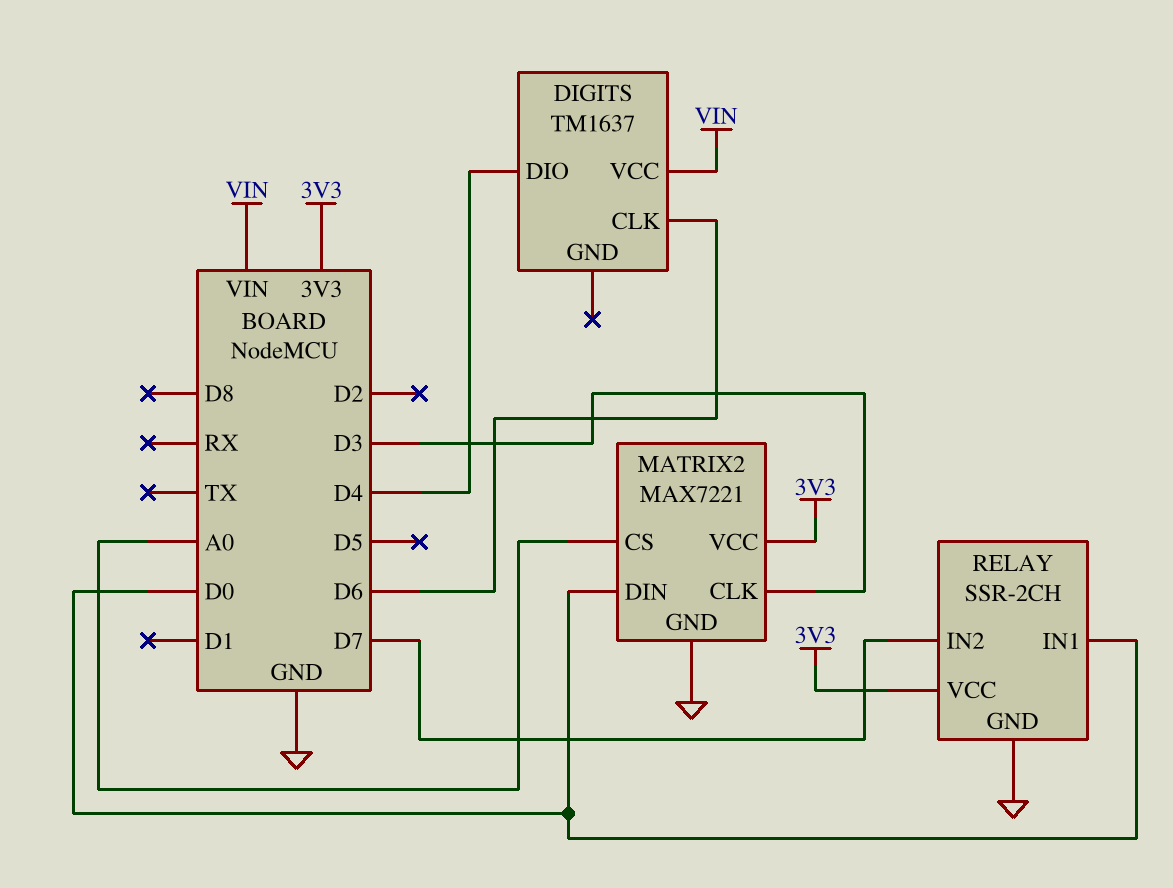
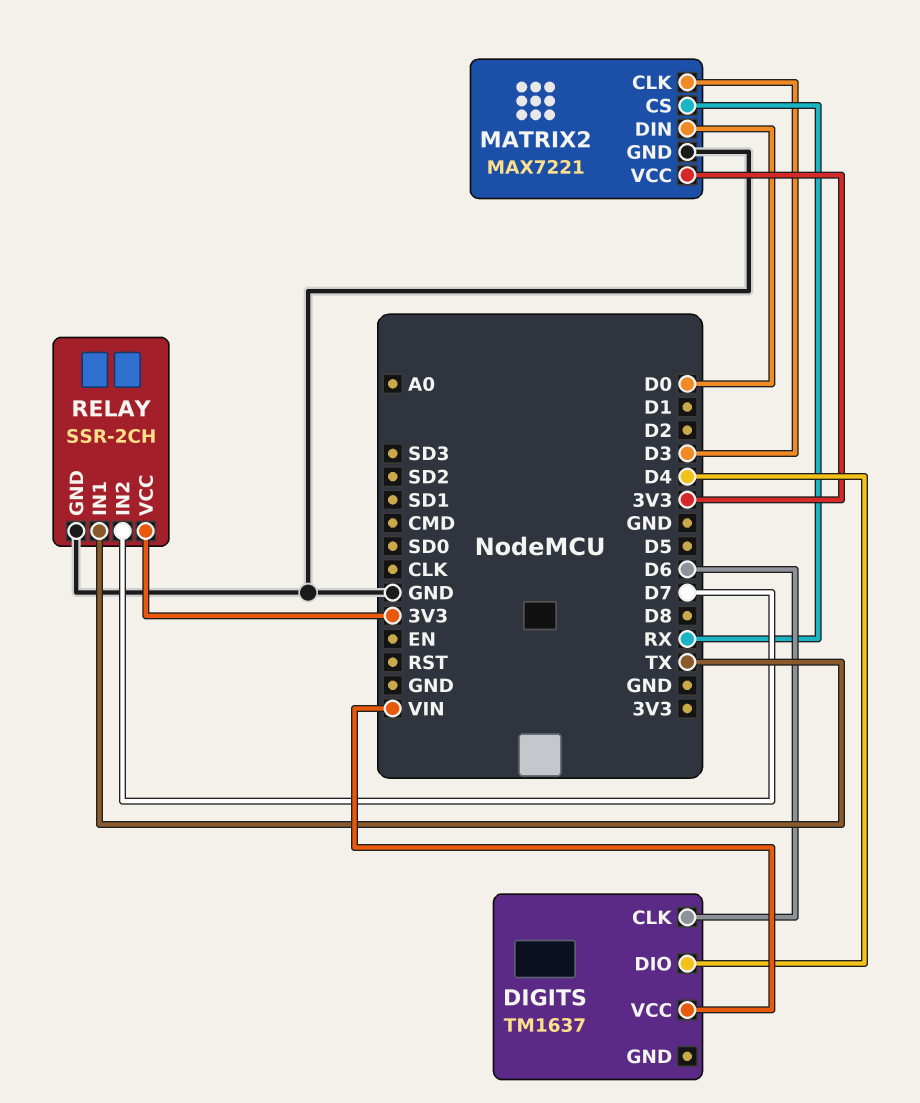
MATRIX2 pin CS: A0 -> RX
RELAY pin IN1: D0 -> TX

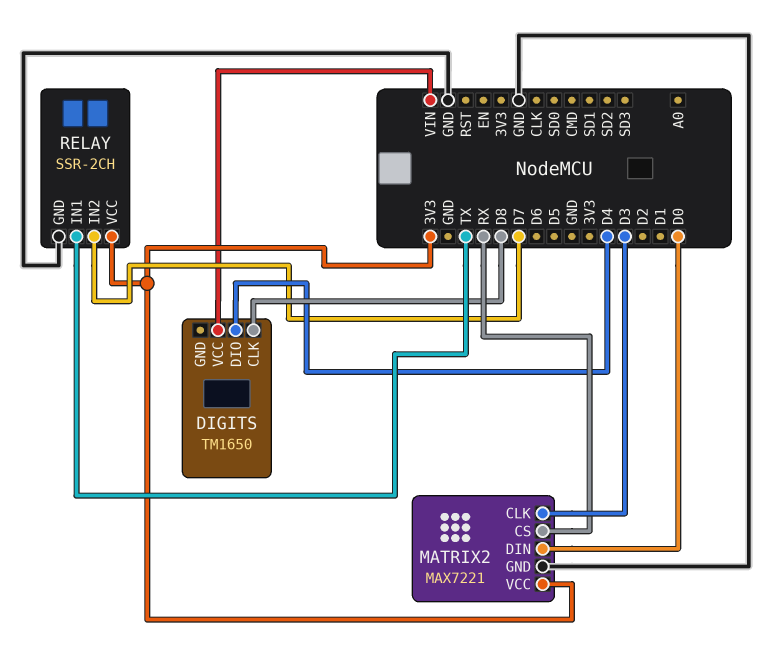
DIGITS: TM1637 -> TM1650
DIGITS pin CLK: D6 -> D8

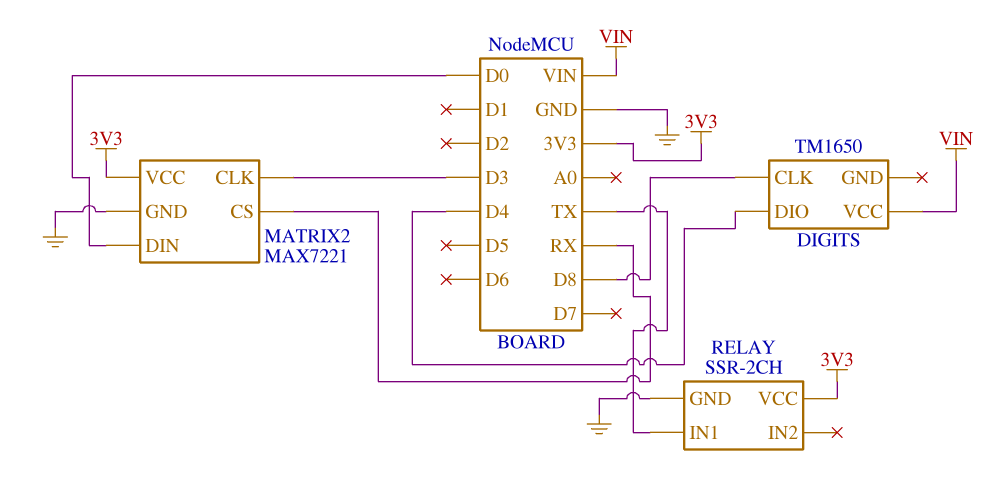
RELAY pin IN2: D7 -> none

